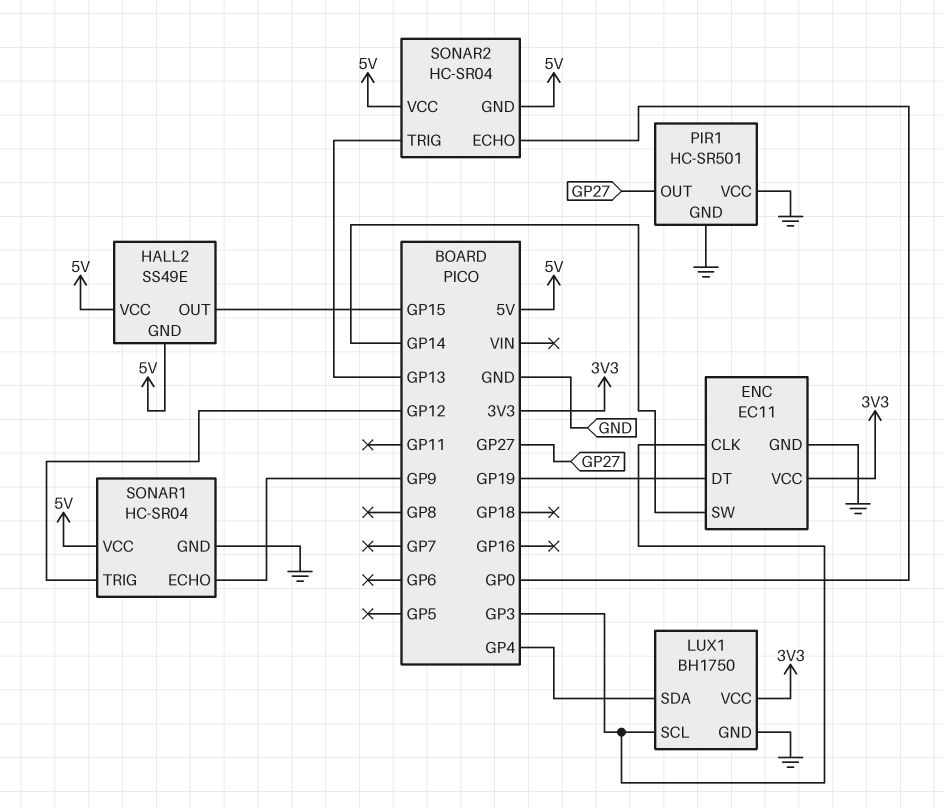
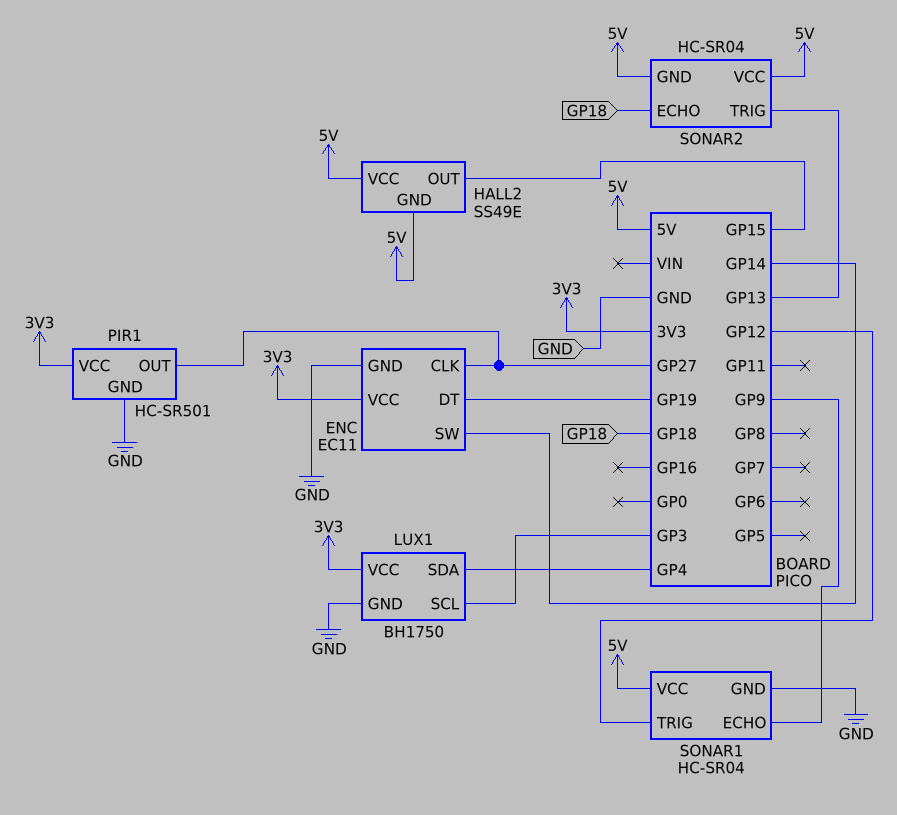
ENC pin CLK: GP3 -> GP27
PIR1 pin VCC: GND -> 3V3
SONAR2 pin ECHO: GP0 -> GP18

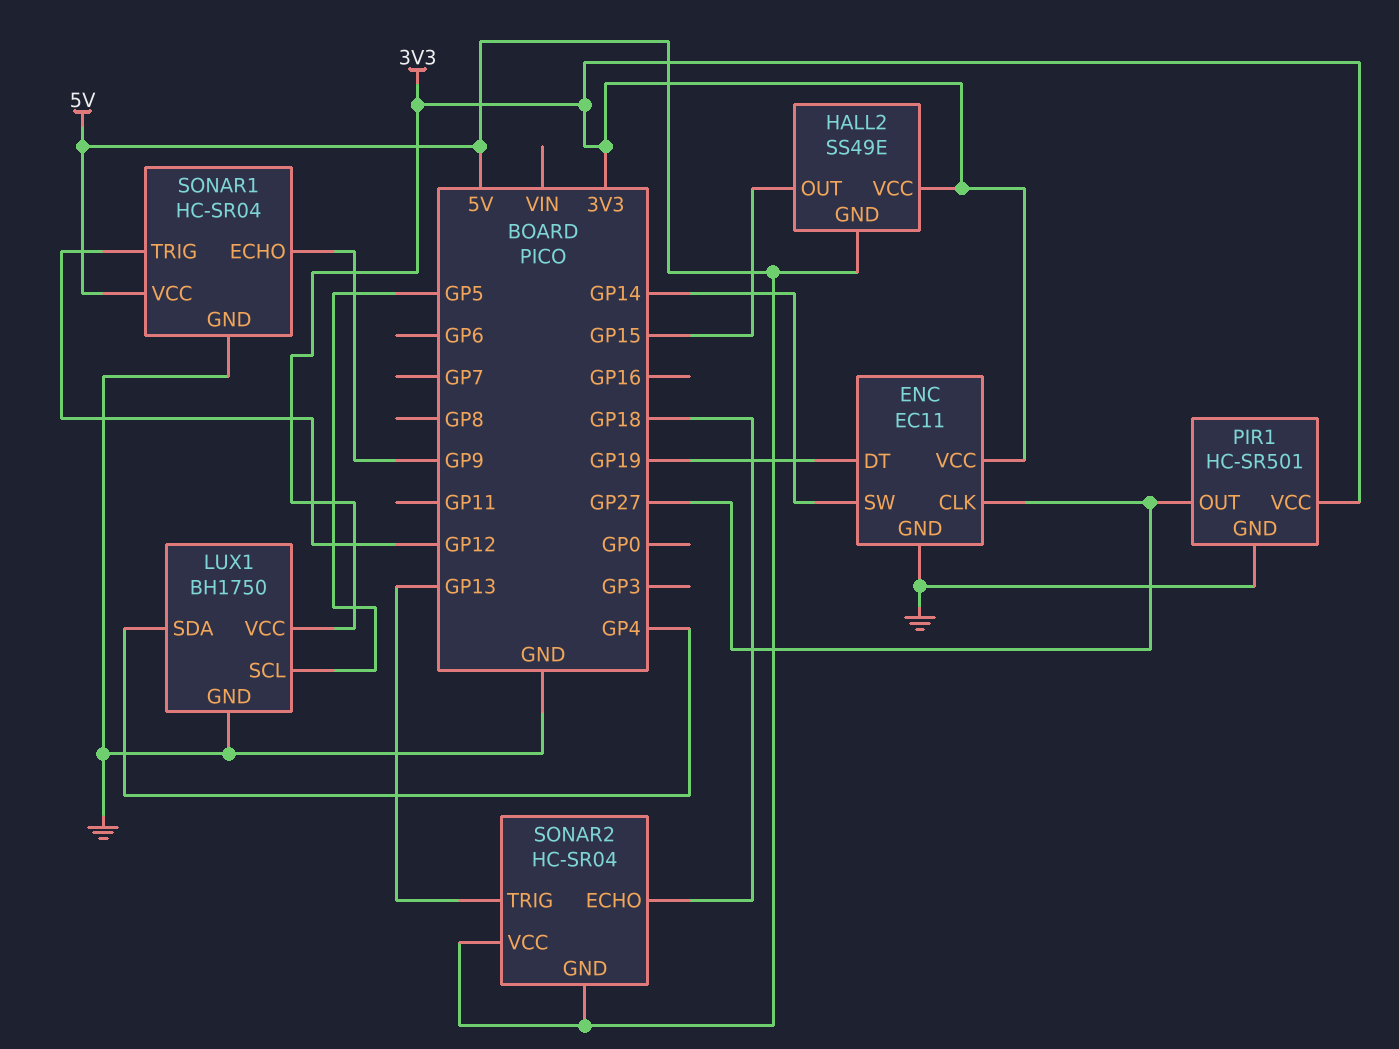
HALL2 pin VCC: 5V -> 3V3
LUX1 pin SCL: GP3 -> GP5

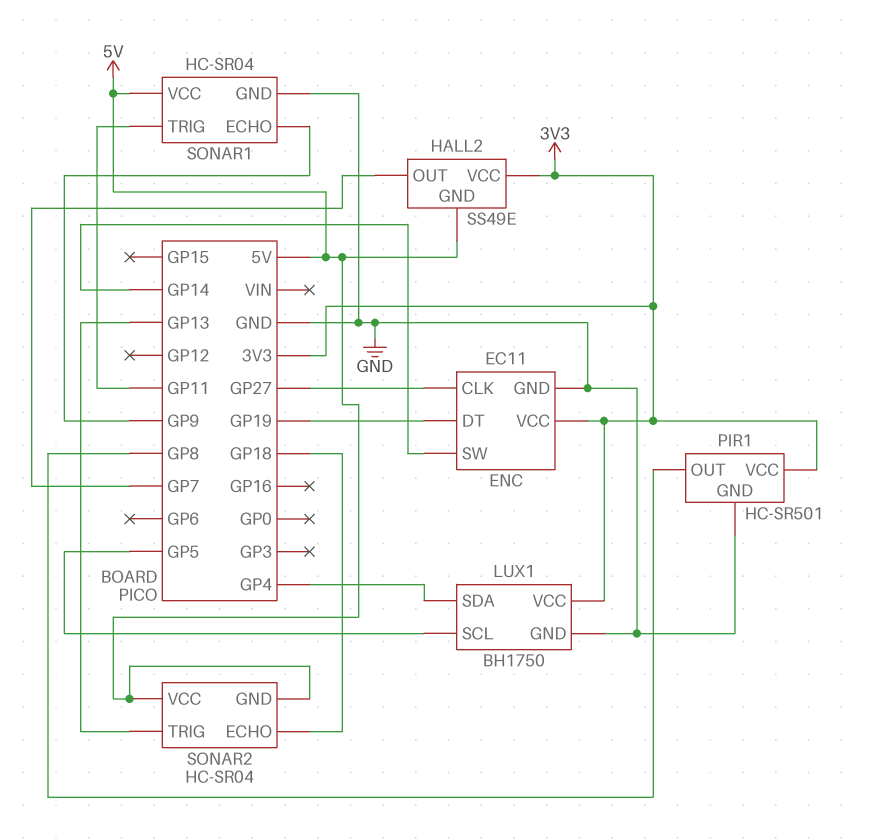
HALL2 pin OUT: GP15 -> GP7
PIR1 pin OUT: GP27 -> GP8
SONAR1 pin TRIG: GP12 -> GP11

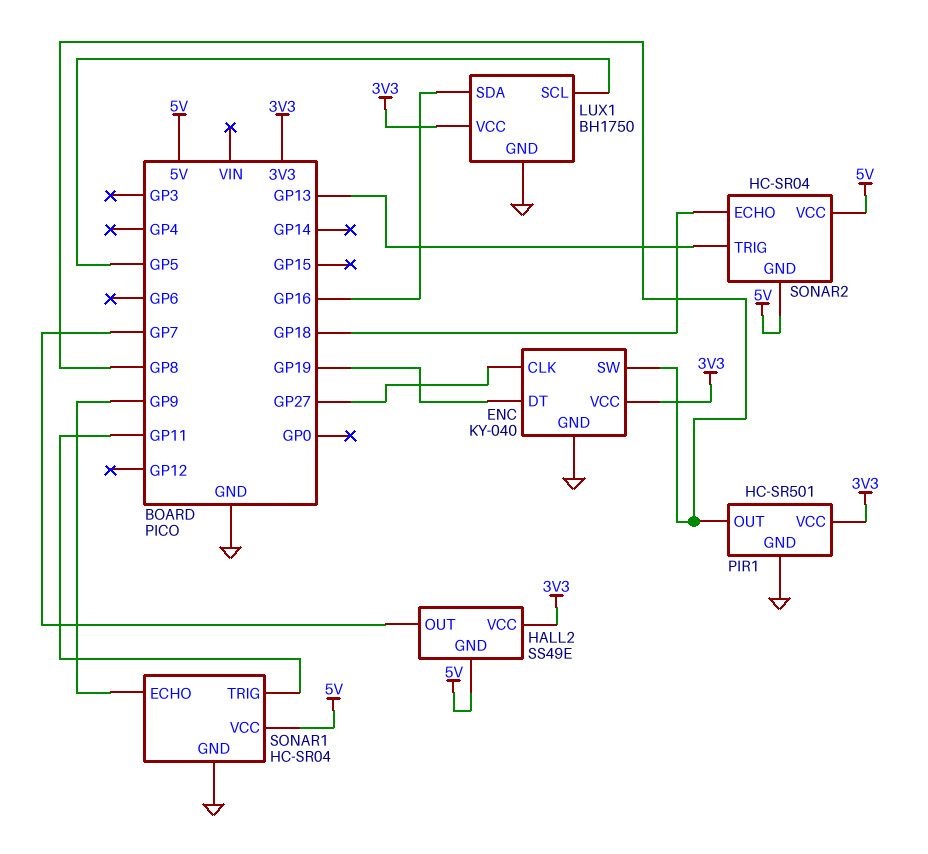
ENC: EC11 -> KY-040
ENC pin SW: GP14 -> GP8
LUX1 pin SDA: GP4 -> GP16

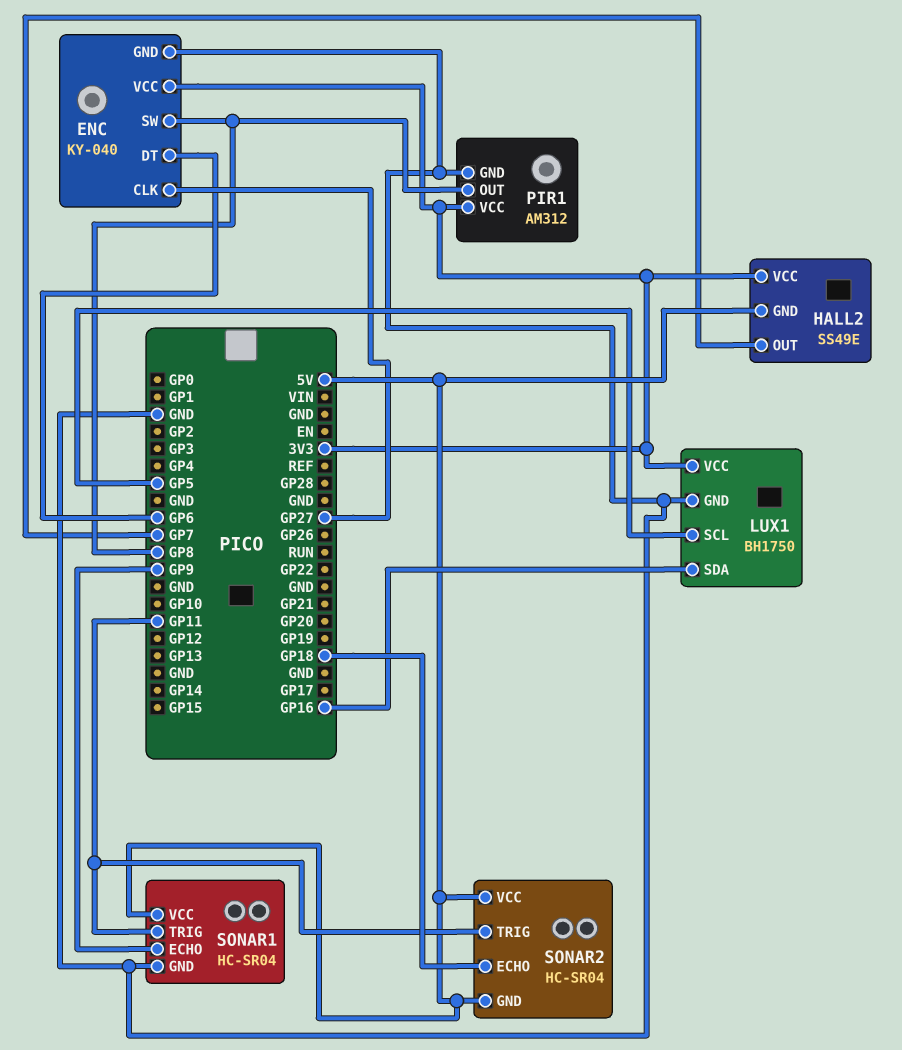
ENC pin DT: GP19 -> GP6
PIR1: HC-SR501 -> AM312
SONAR2 pin TRIG: GP13 -> GP11

